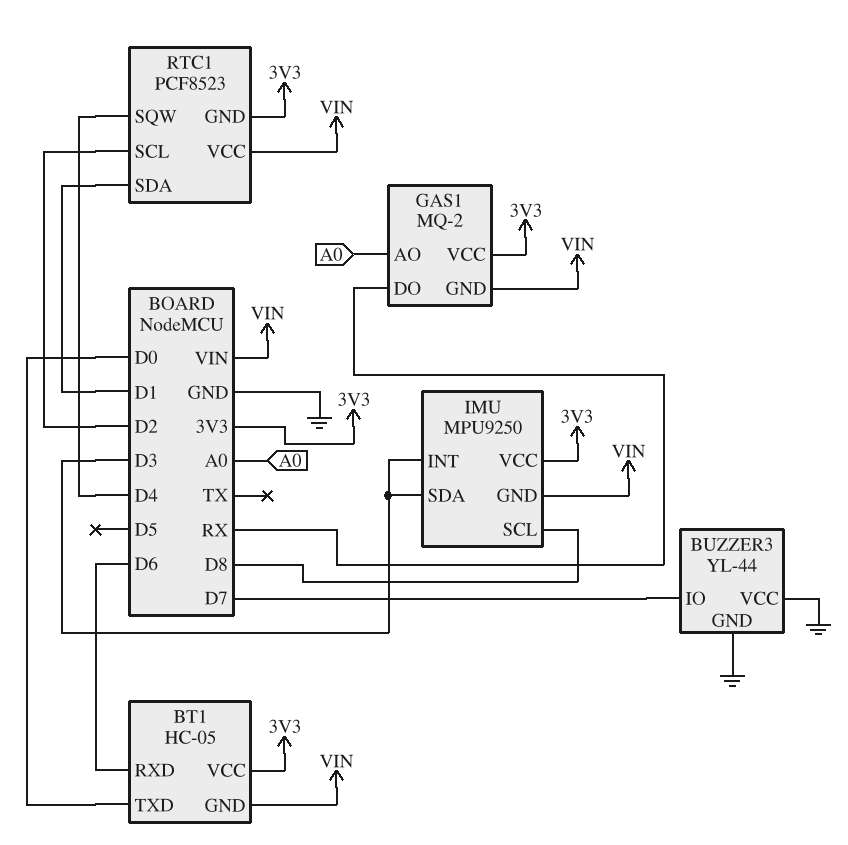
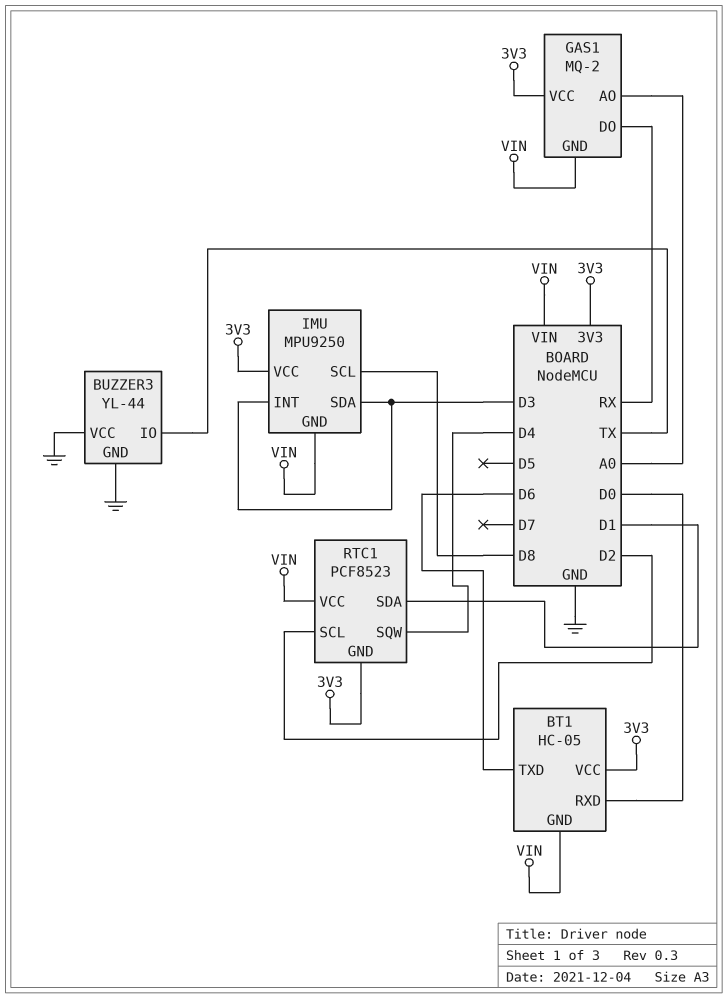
BT1 pin RXD: D6 -> D0
BT1 pin TXD: D0 -> D6
BUZZER3 pin IO: D7 -> TX

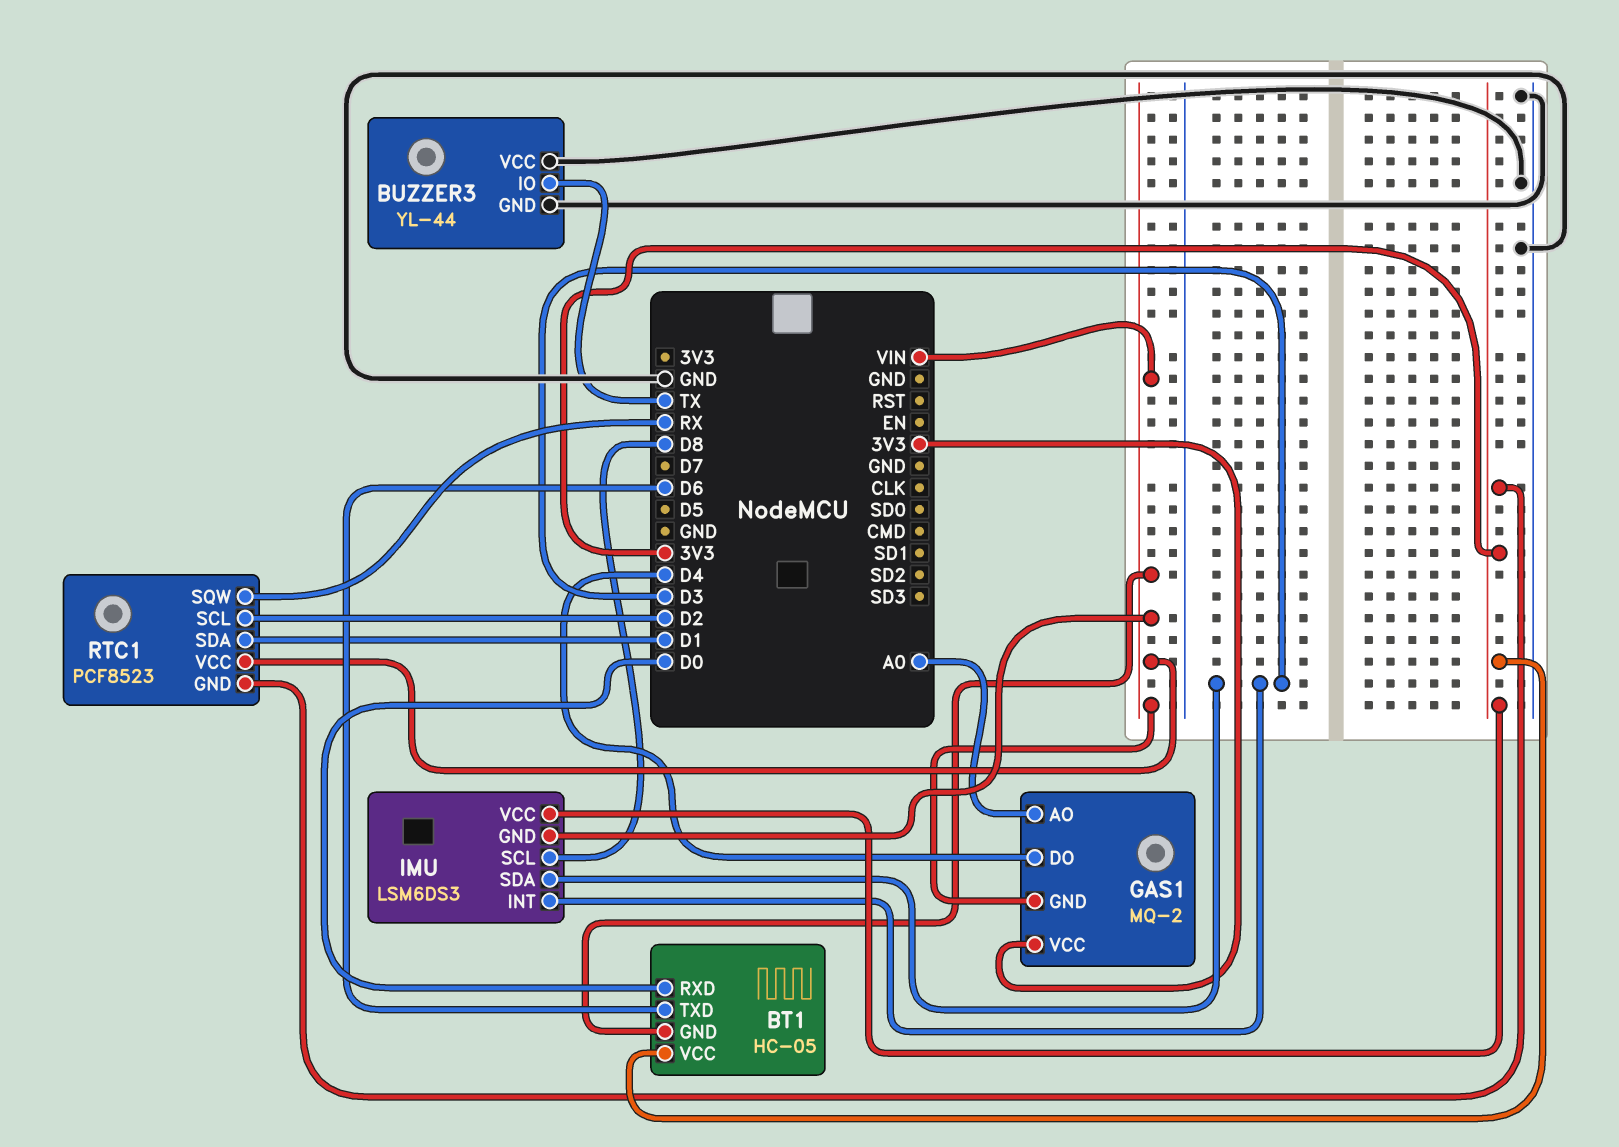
GAS1 pin DO: RX -> D4
IMU: MPU9250 -> LSM6DS3
RTC1 pin SQW: D4 -> RX

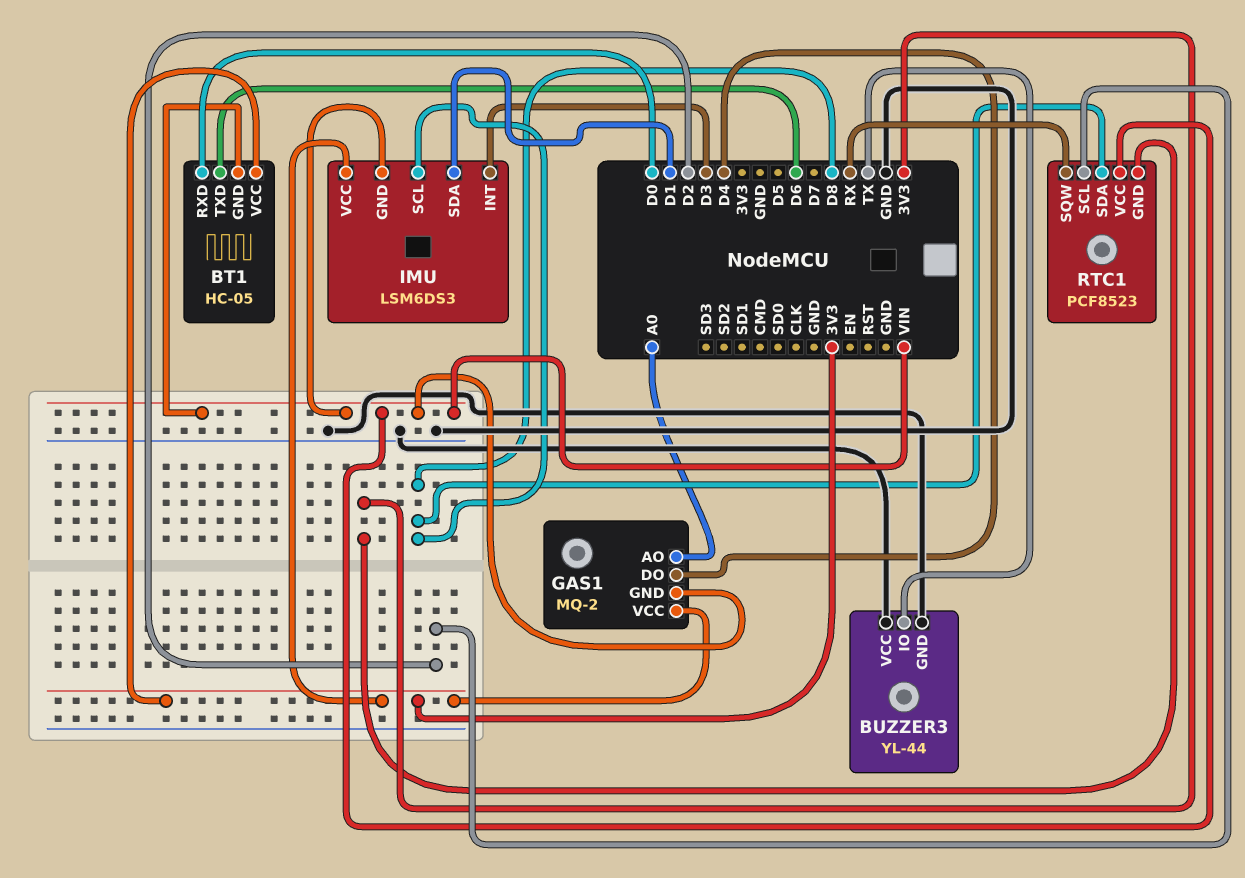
IMU pin SDA: D3 -> D1
RTC1 pin SDA: D1 -> D8

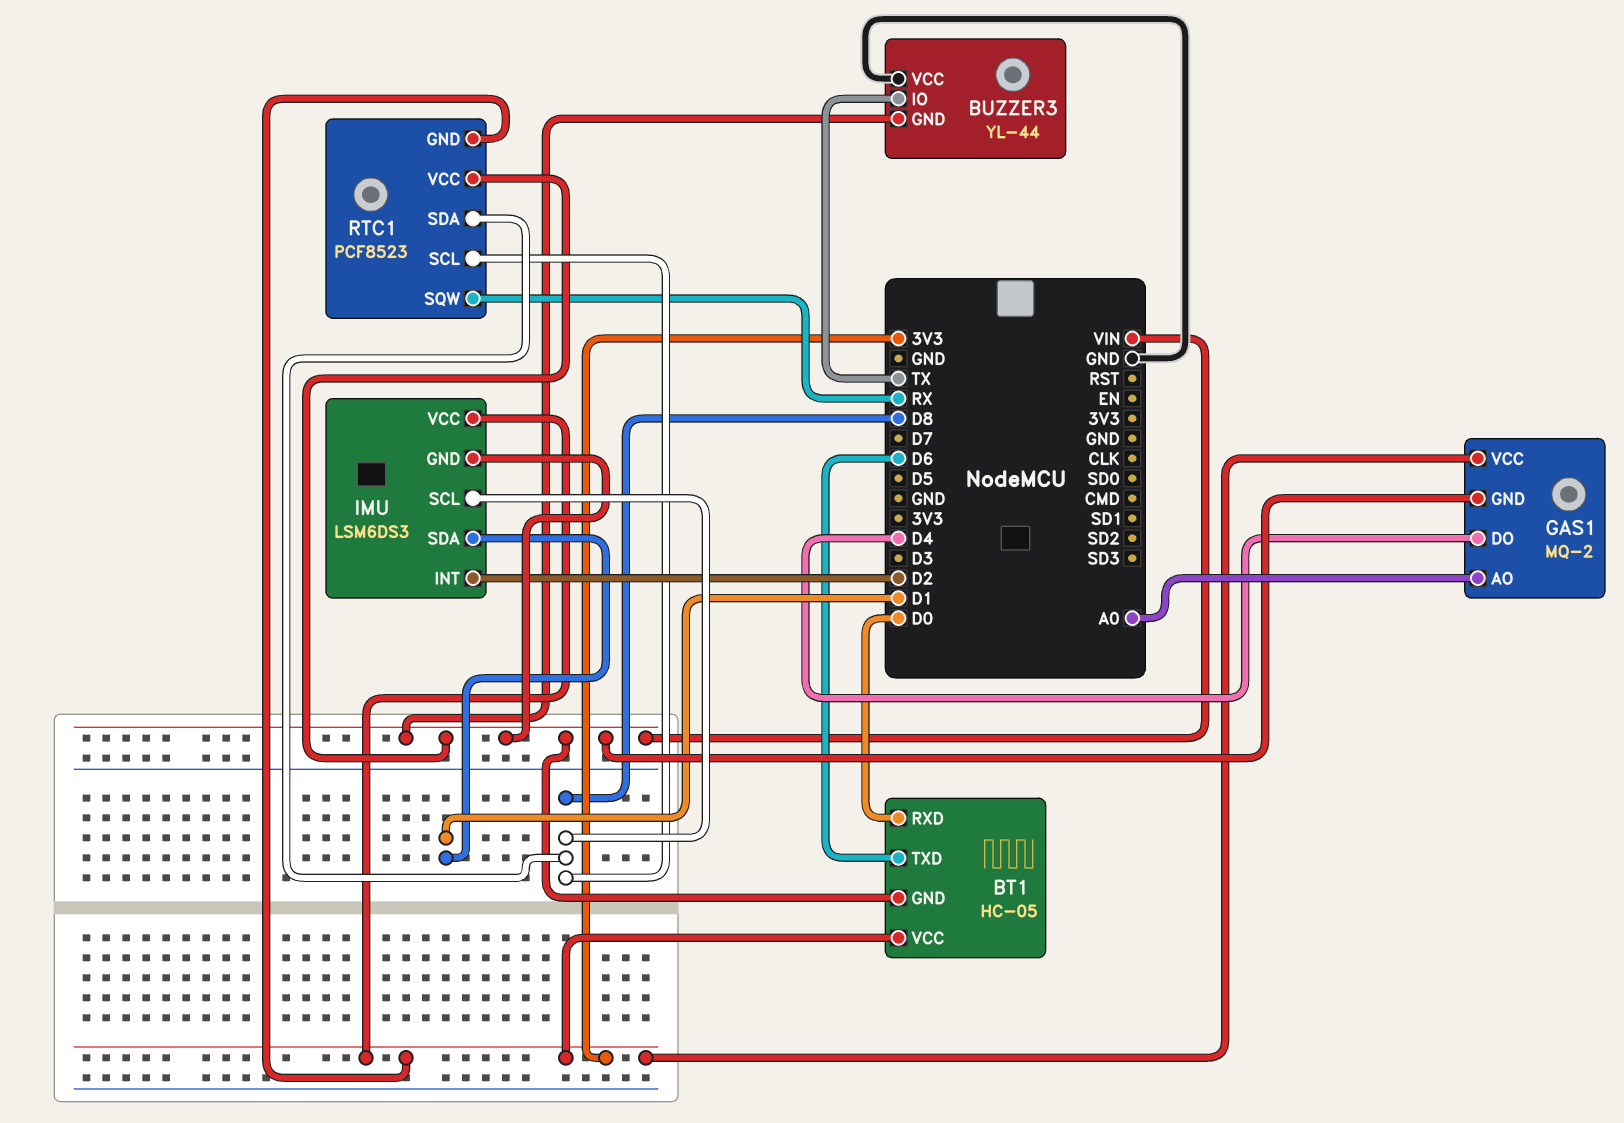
BUZZER3 pin GND: GND -> VIN
IMU pin INT: D3 -> D2
RTC1 pin SCL: D2 -> D8

